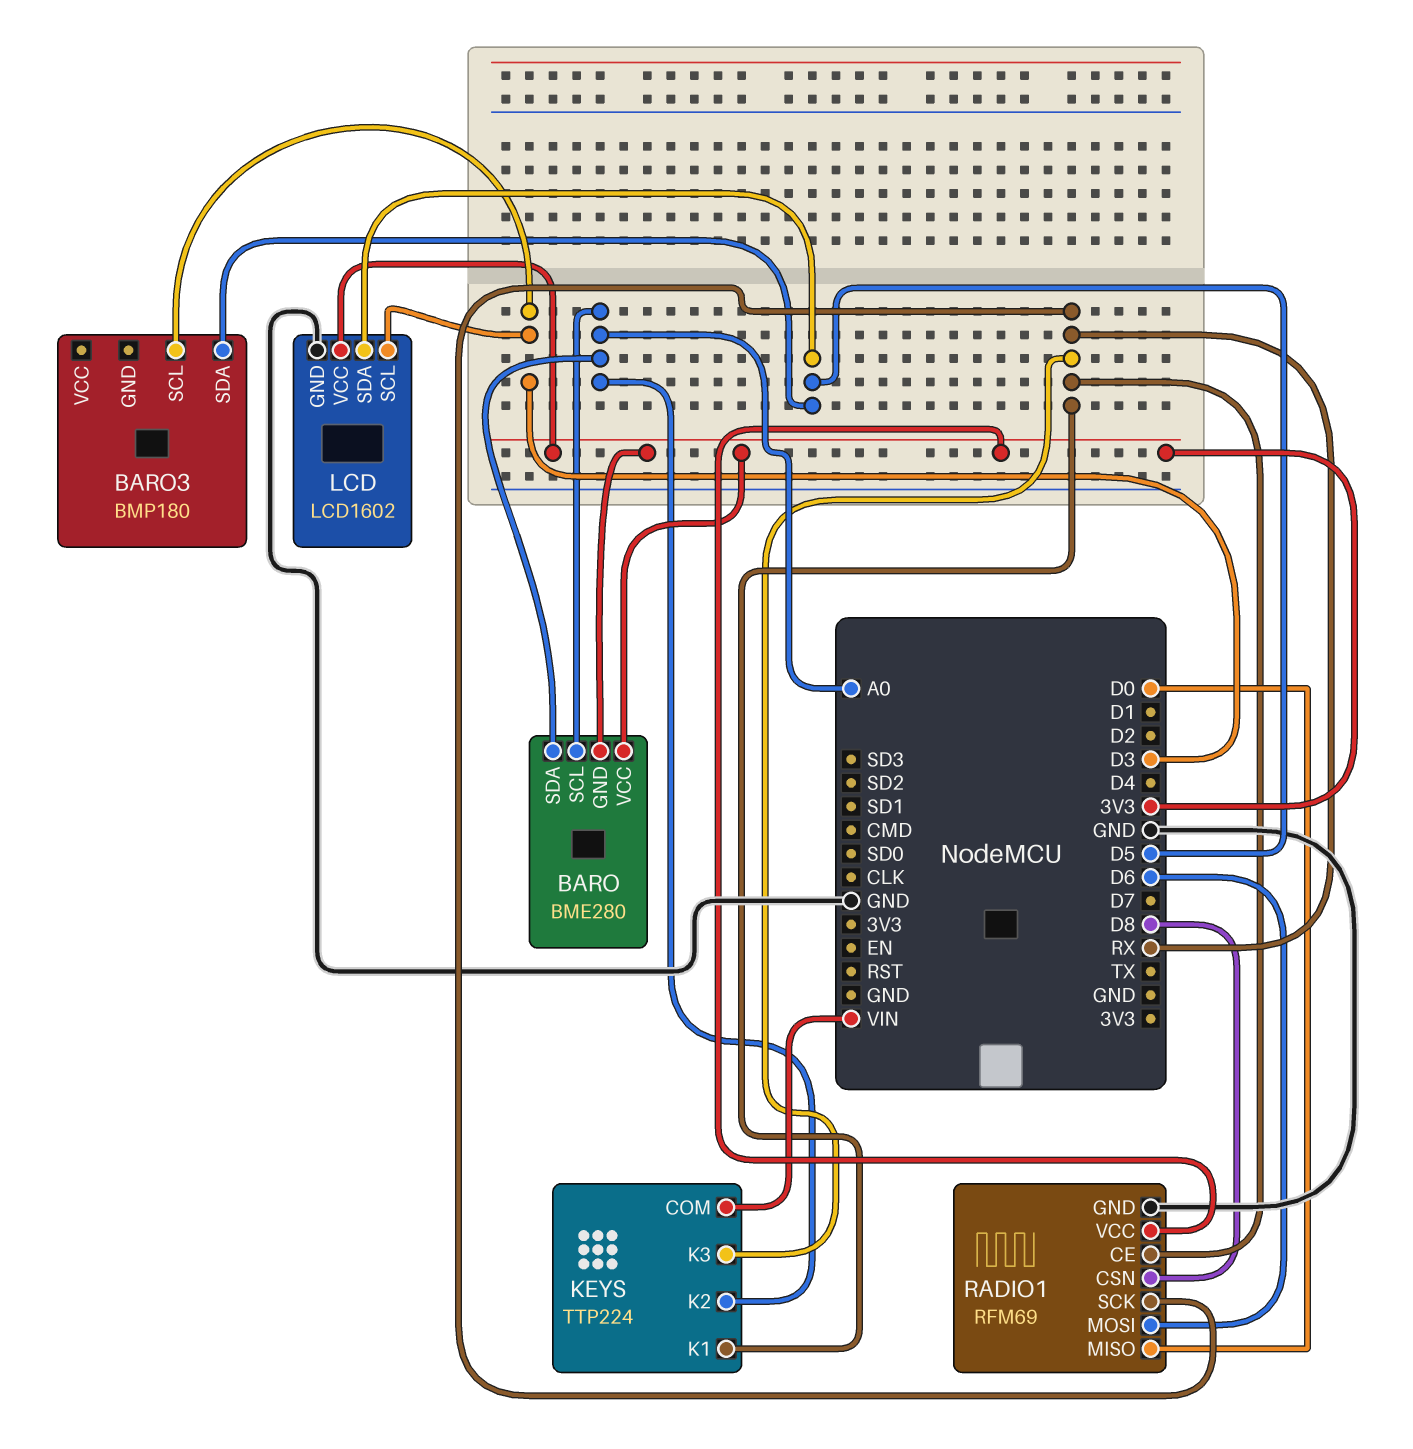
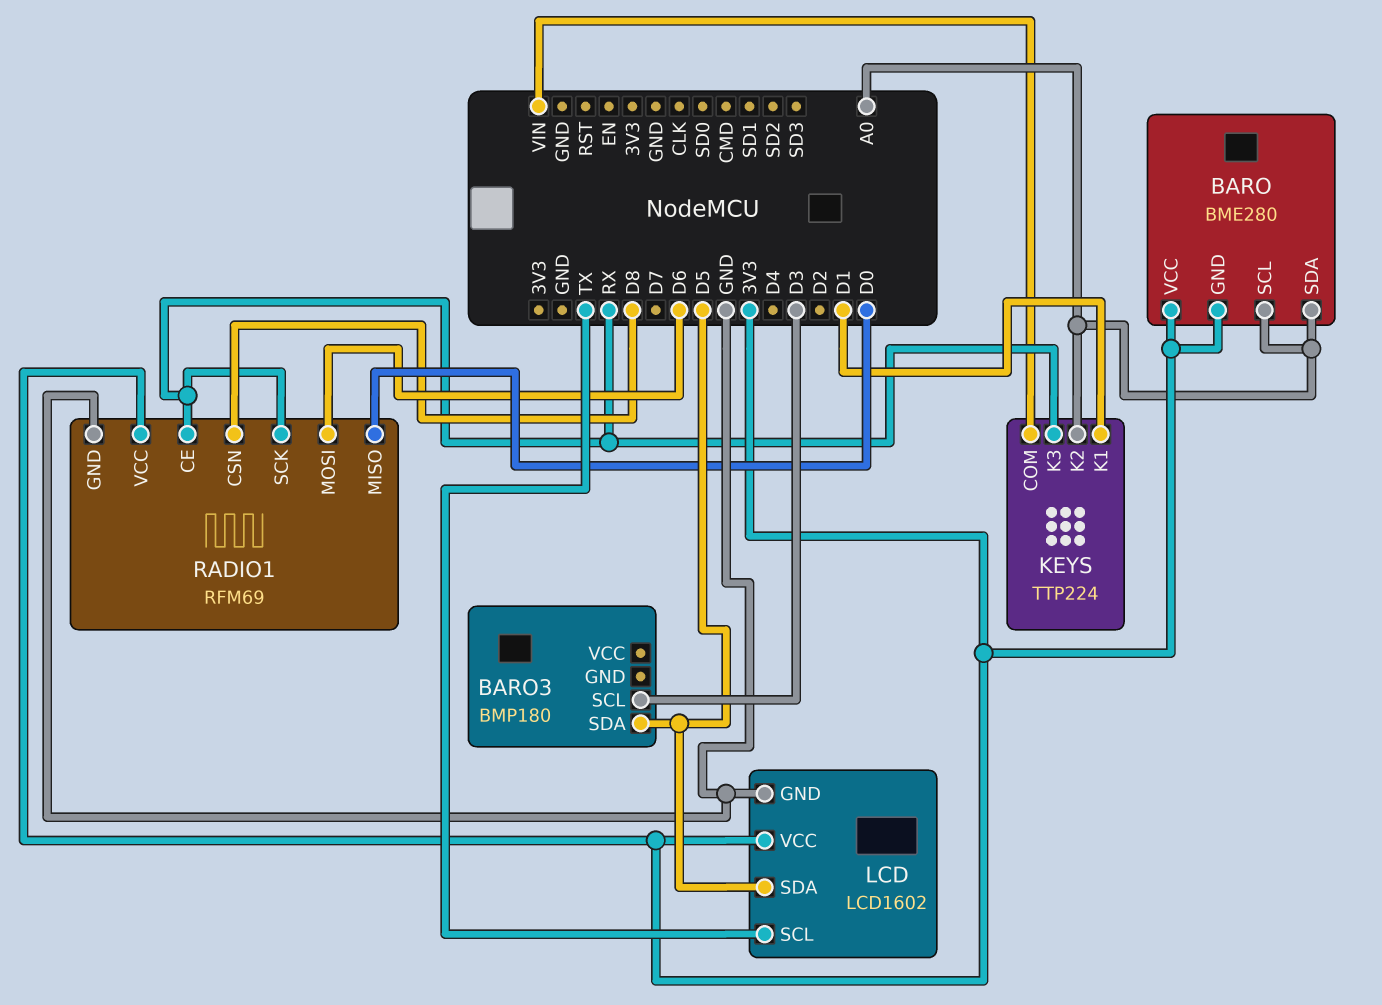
KEYS pin K1: RX -> D1
LCD pin SCL: D3 -> TX

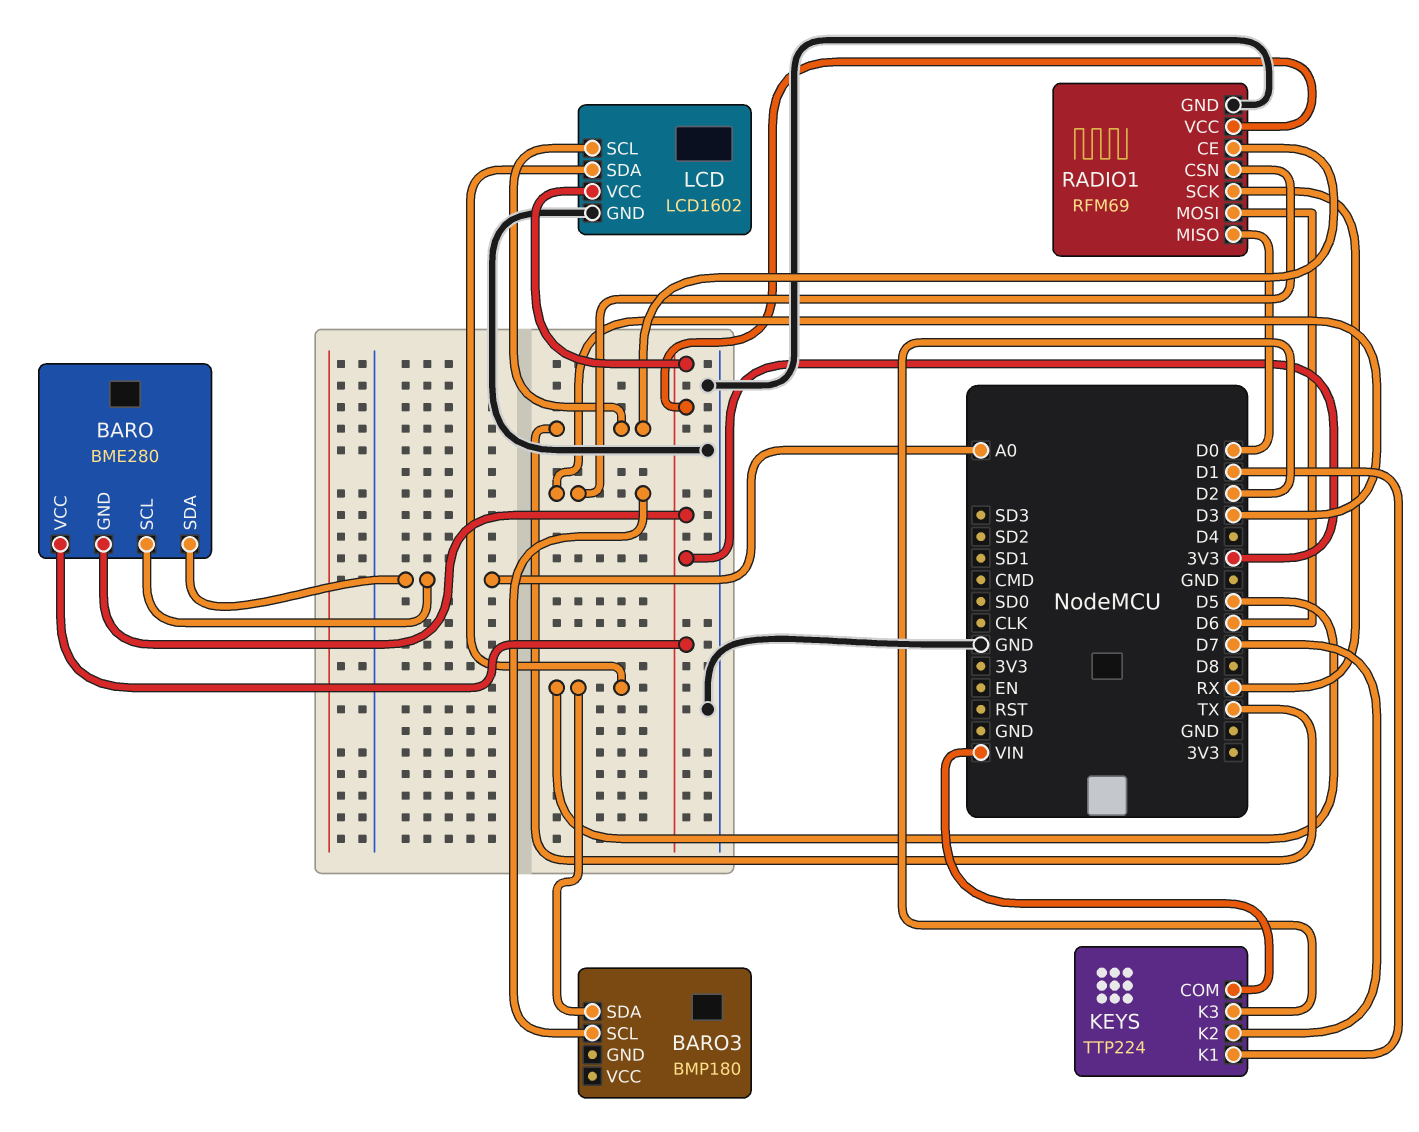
KEYS pin K2: A0 -> D7
KEYS pin K3: RX -> D2
RADIO1 pin CE: RX -> TX
RADIO1 pin CSN: D8 -> D3

